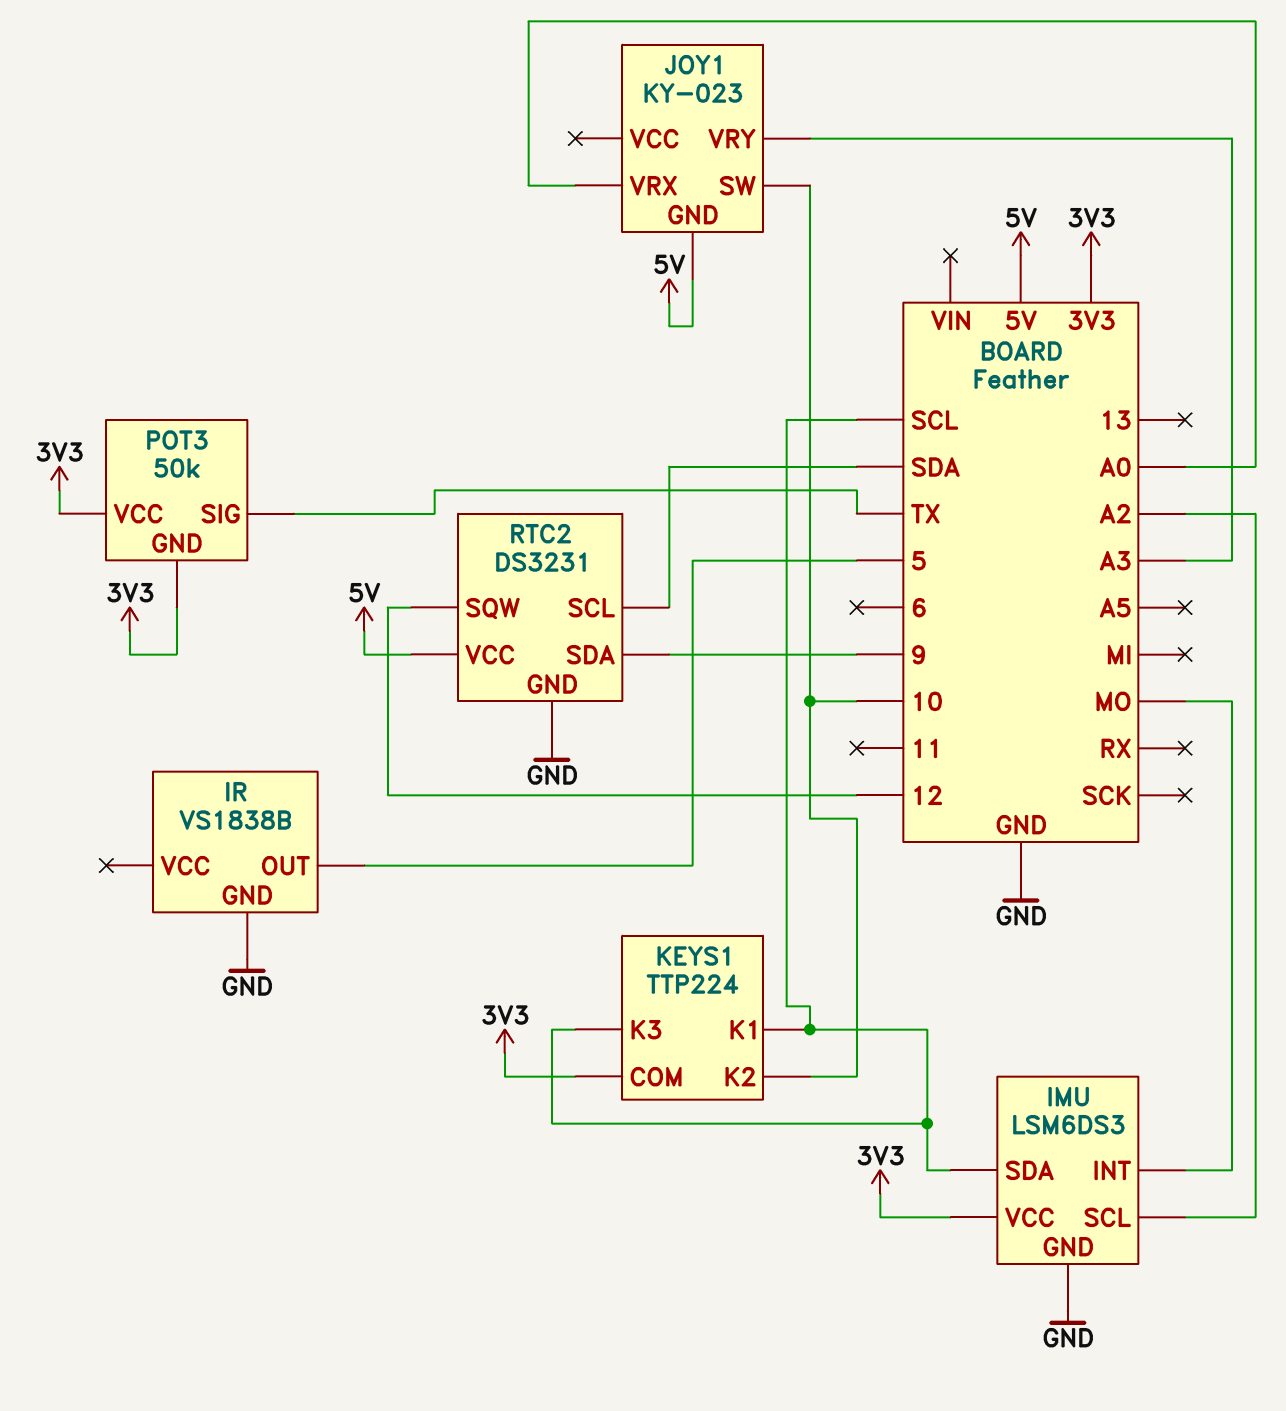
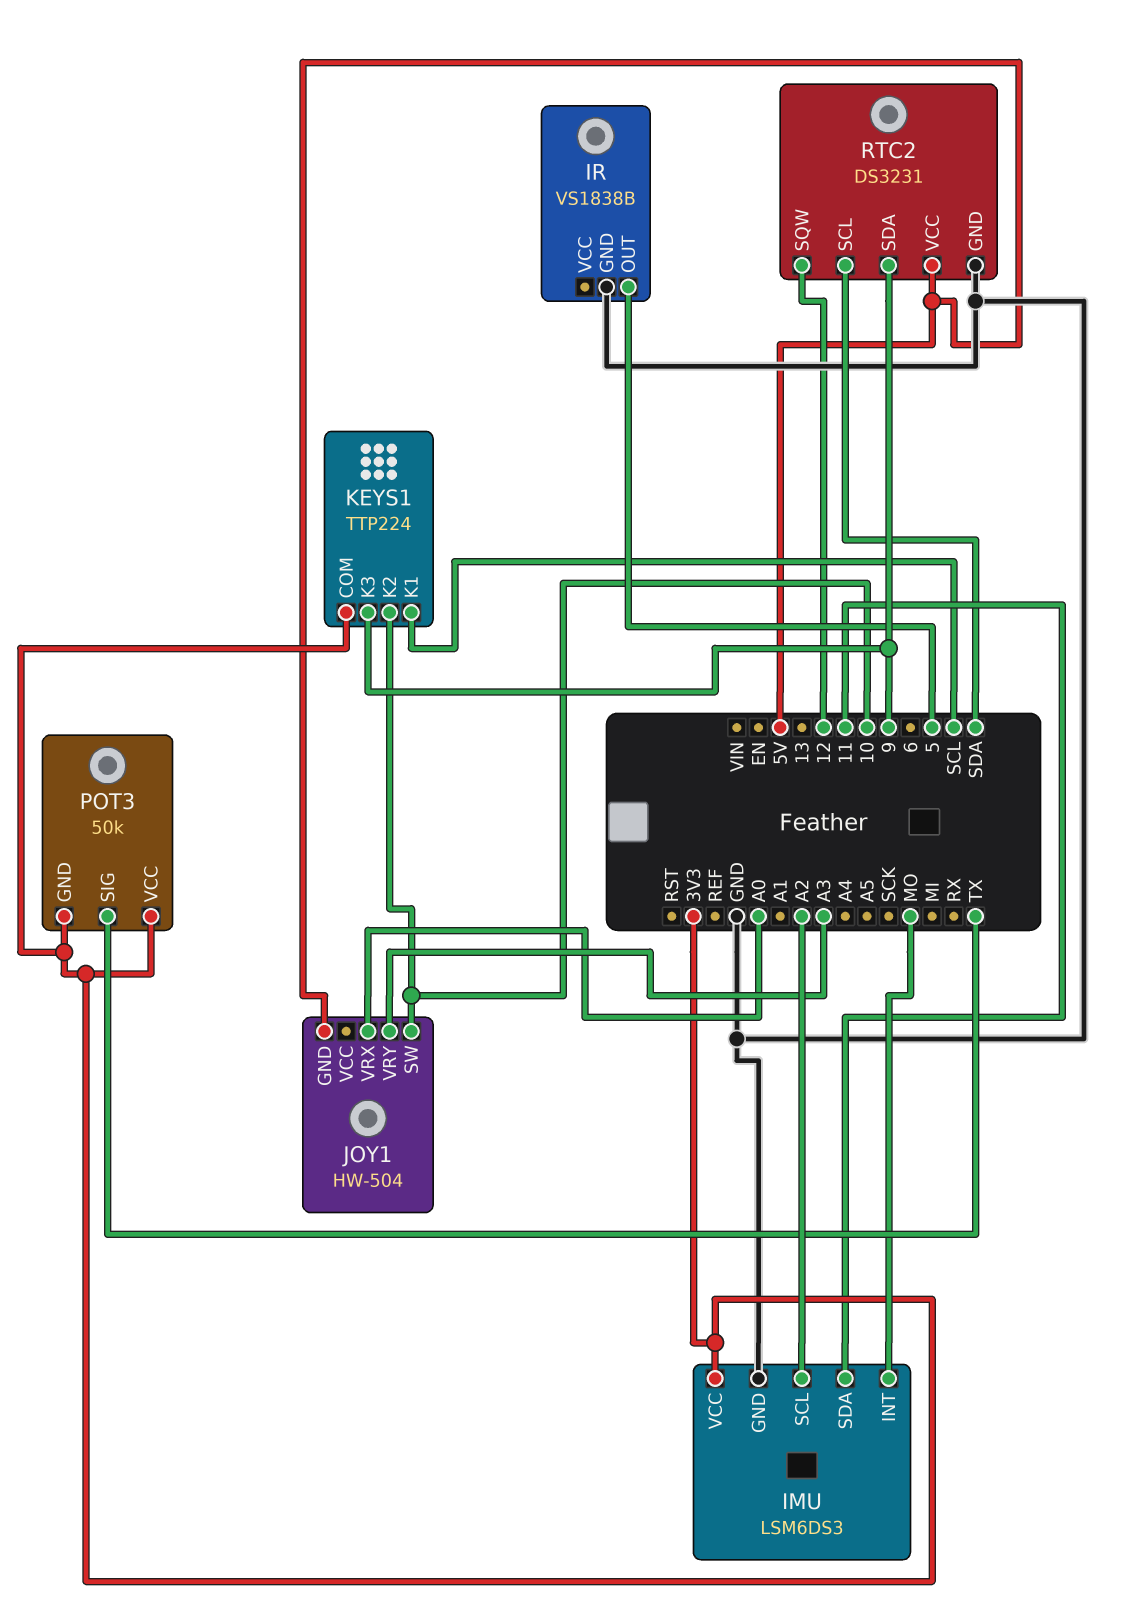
IMU pin SDA: SCL -> 11
JOY1: KY-023 -> HW-504
KEYS1 pin K3: SCL -> 9

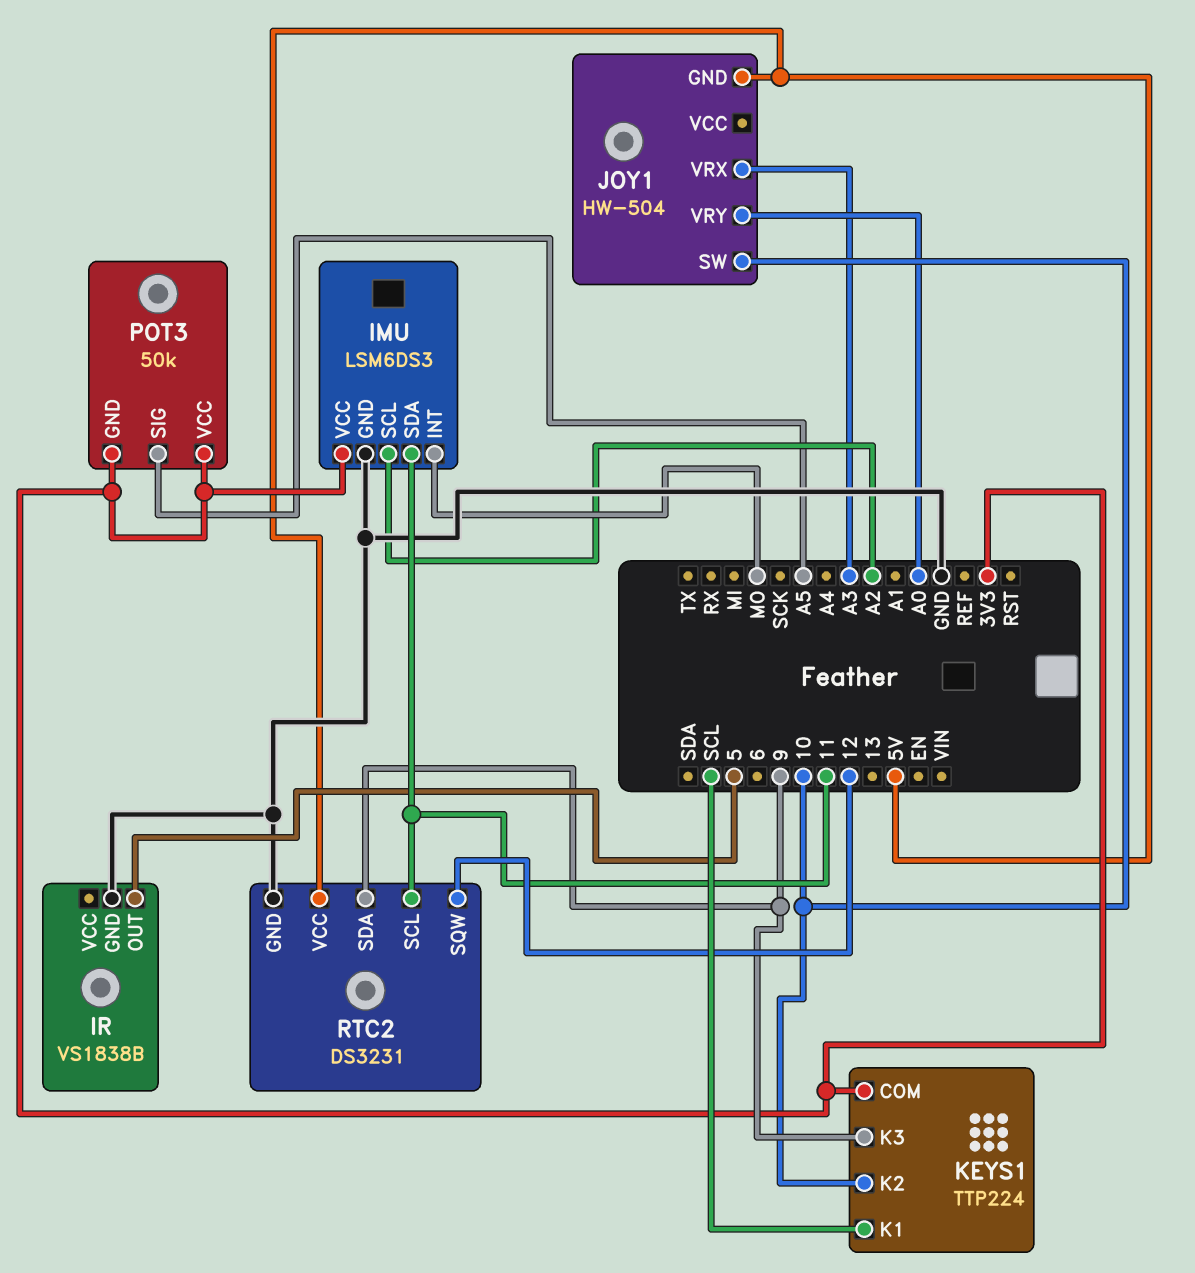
JOY1 pin VRX: A0 -> A3
JOY1 pin VRY: A3 -> A0
POT3 pin SIG: TX -> A5
RTC2 pin SCL: SDA -> 11

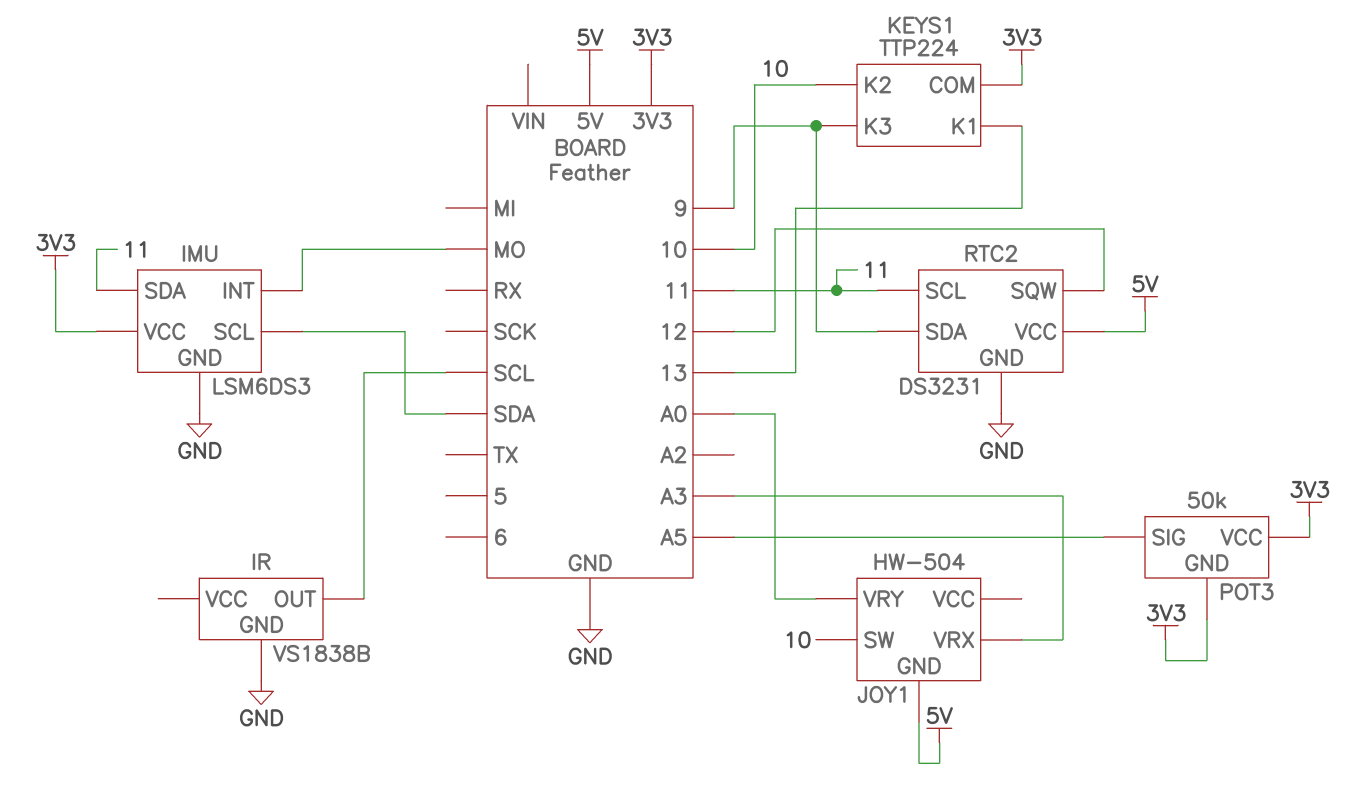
IMU pin SCL: A2 -> SDA
IR pin OUT: 5 -> SCL
KEYS1 pin K1: SCL -> 13

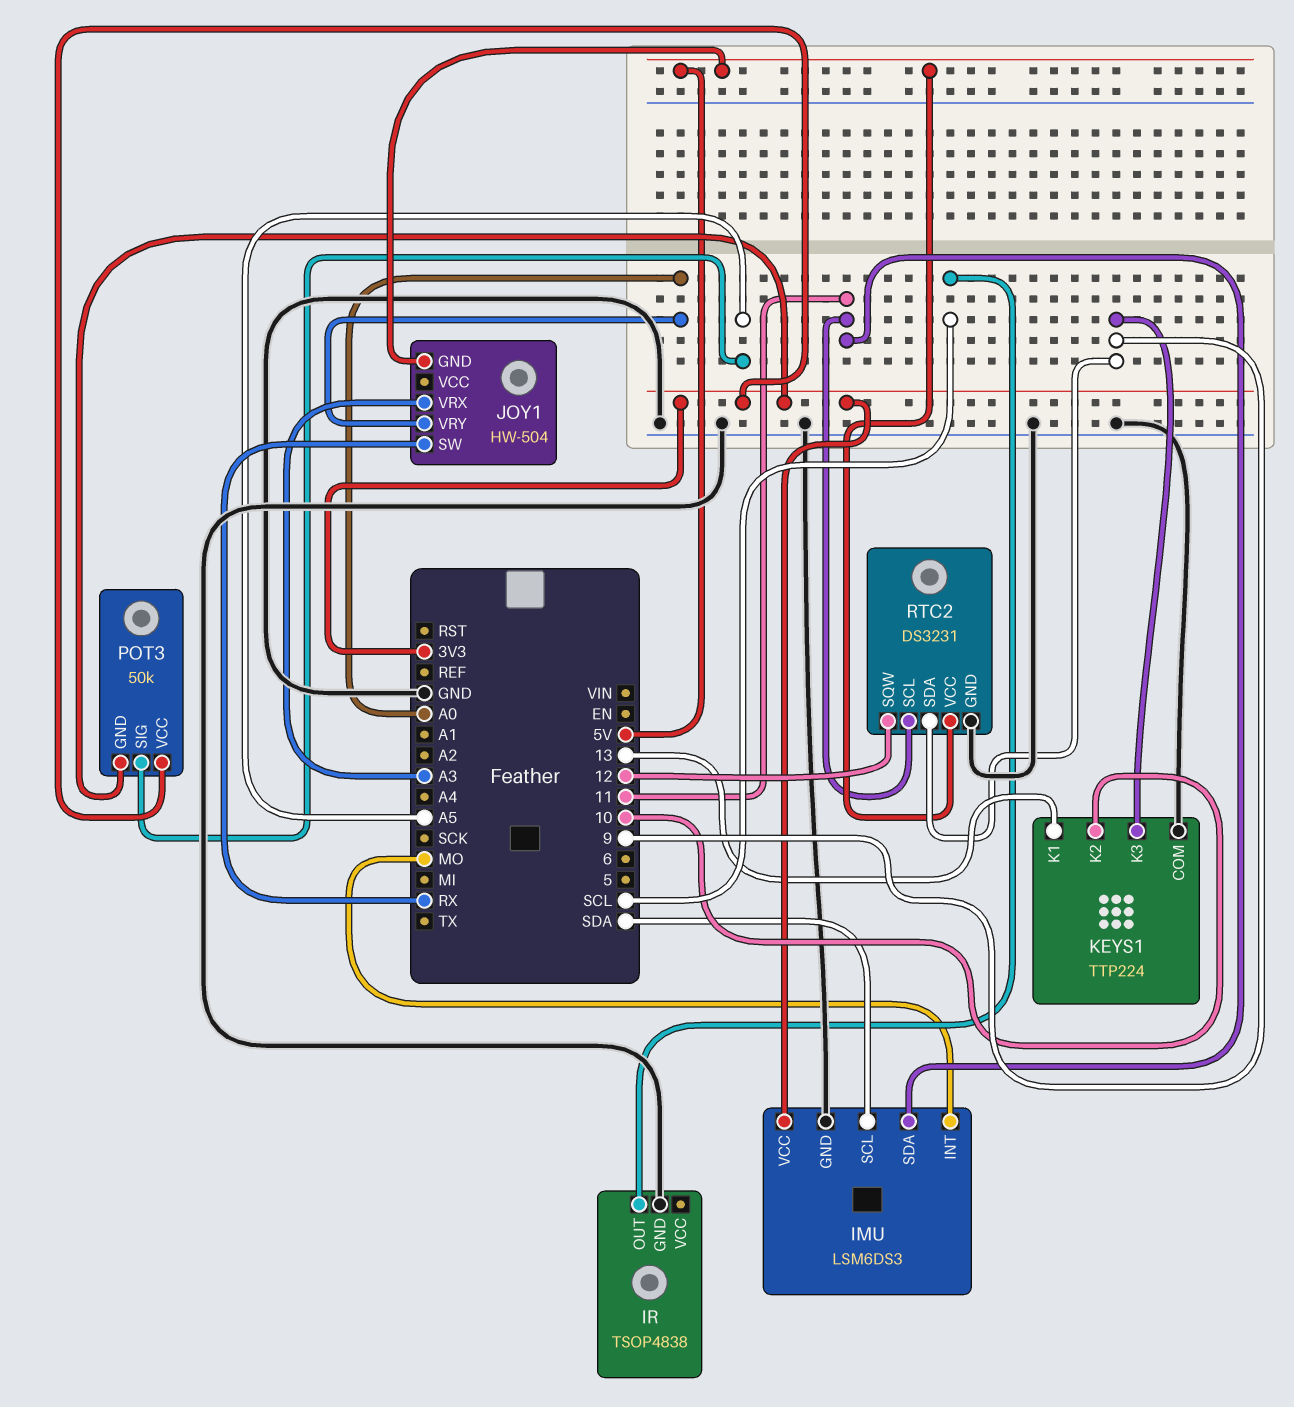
IR: VS1838B -> TSOP4838
JOY1 pin SW: 10 -> RX
KEYS1 pin COM: 3V3 -> GND

